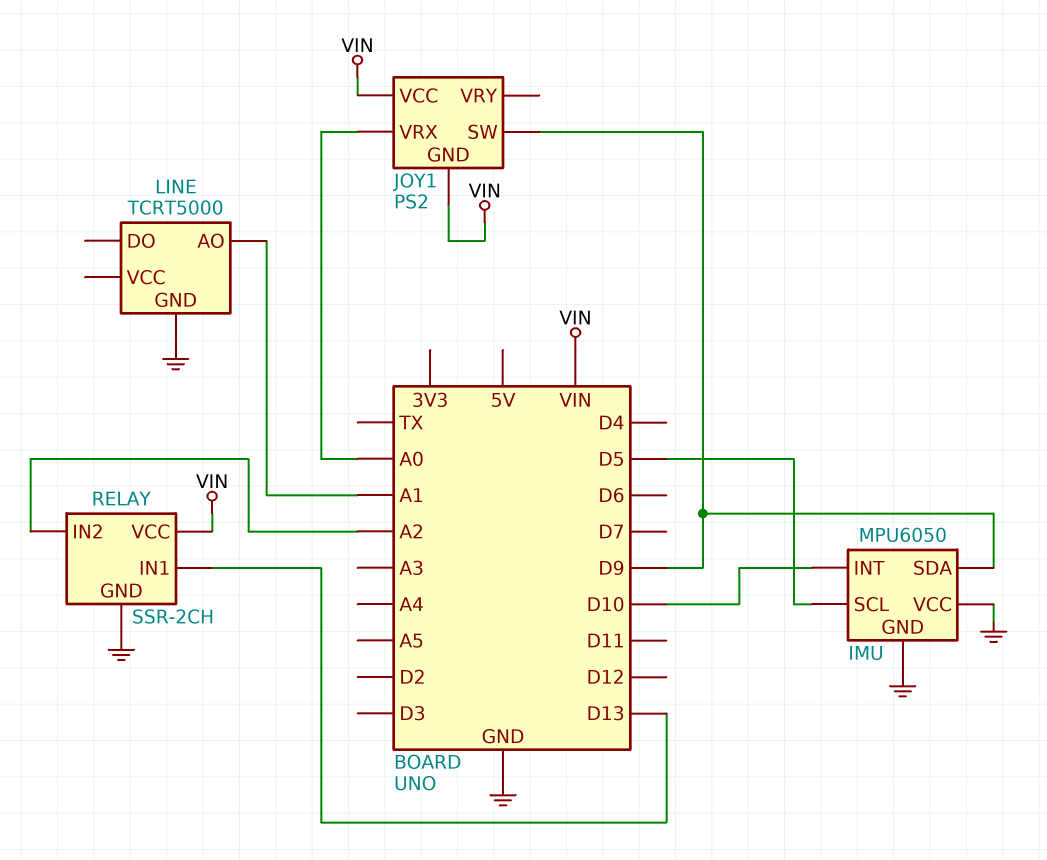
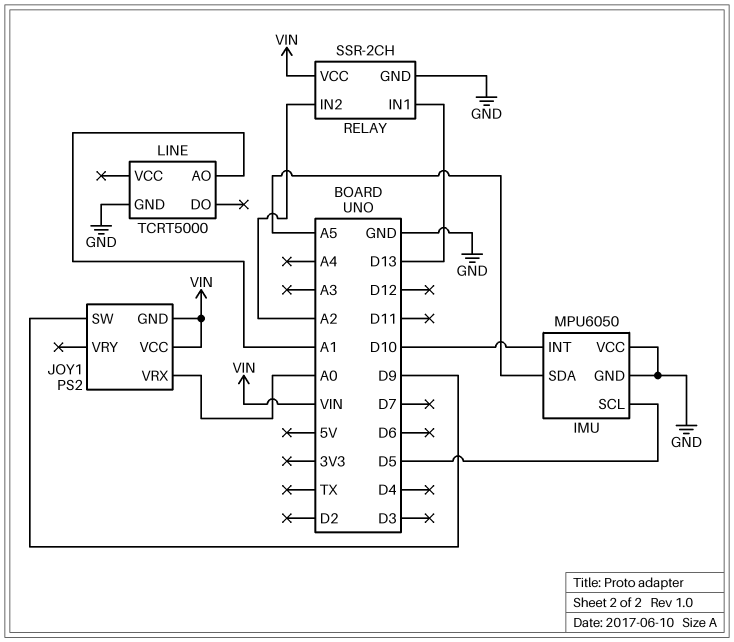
IMU pin SDA: D9 -> A5

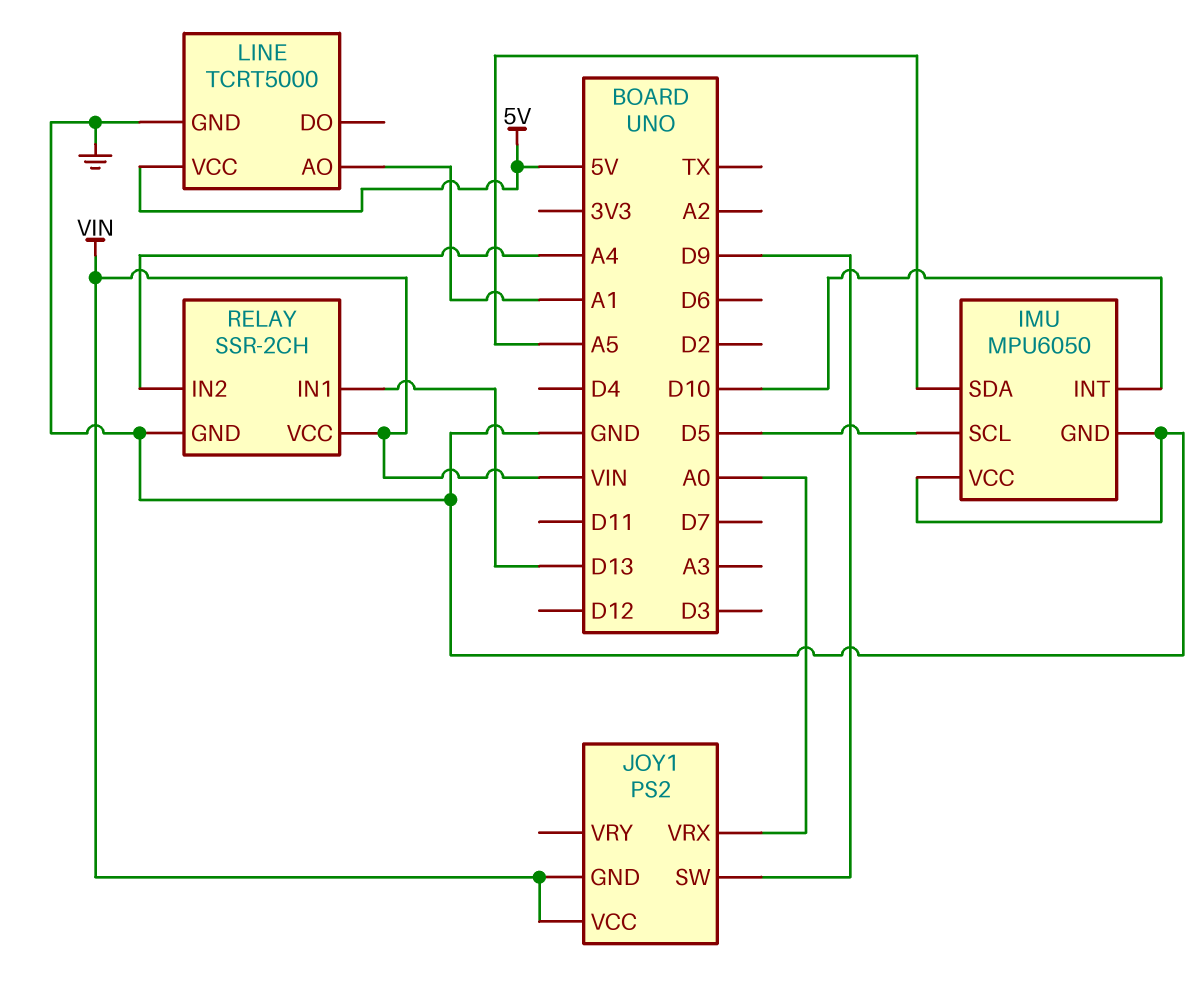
LINE pin VCC: none -> 5V
RELAY pin IN2: A2 -> A4

